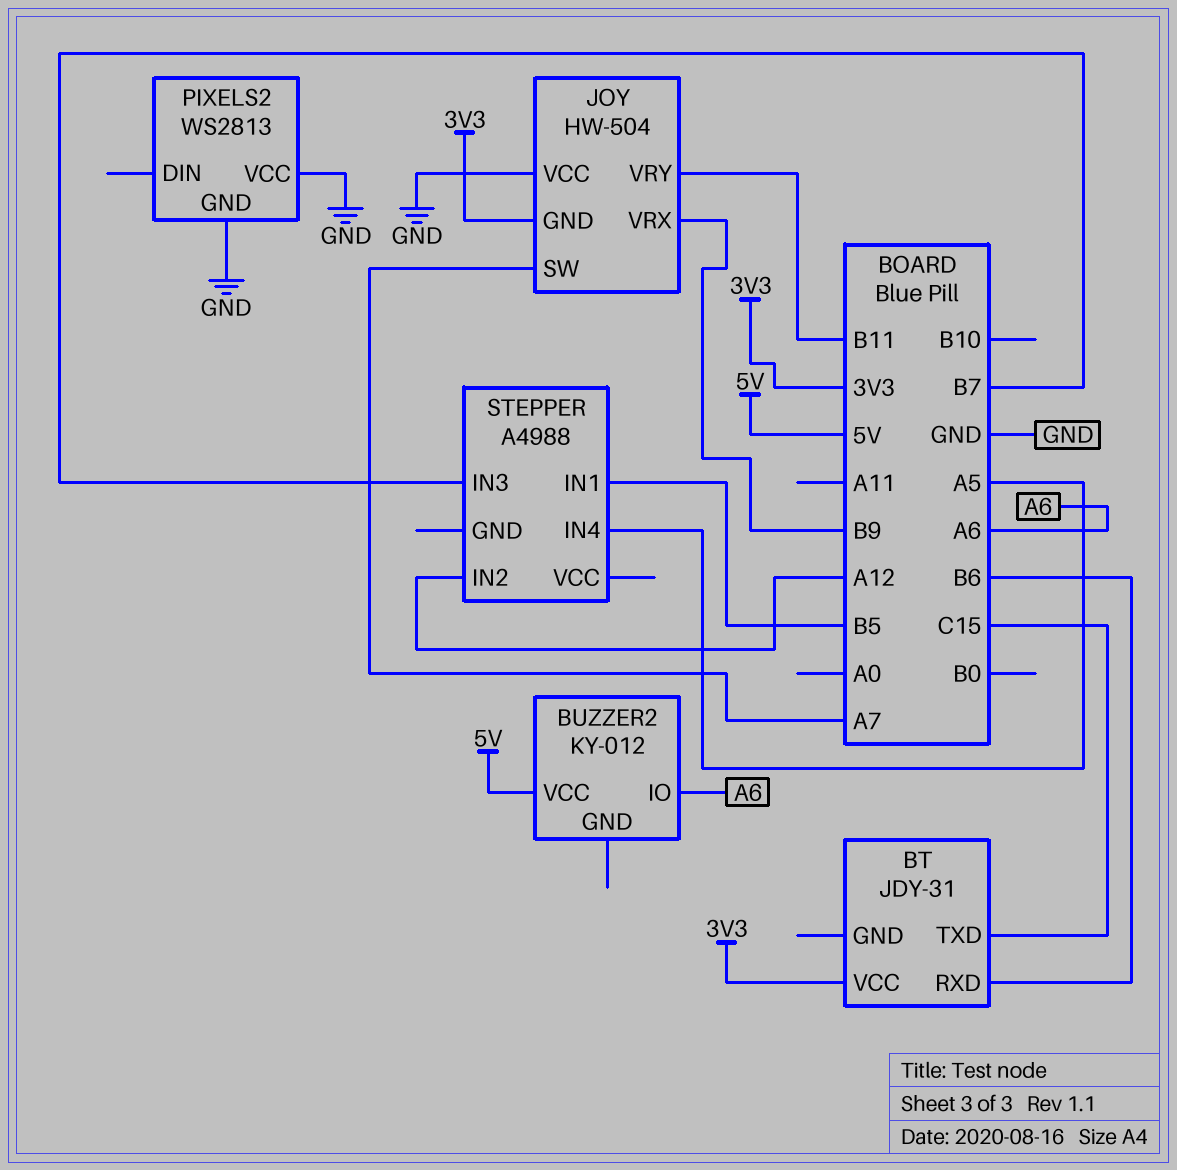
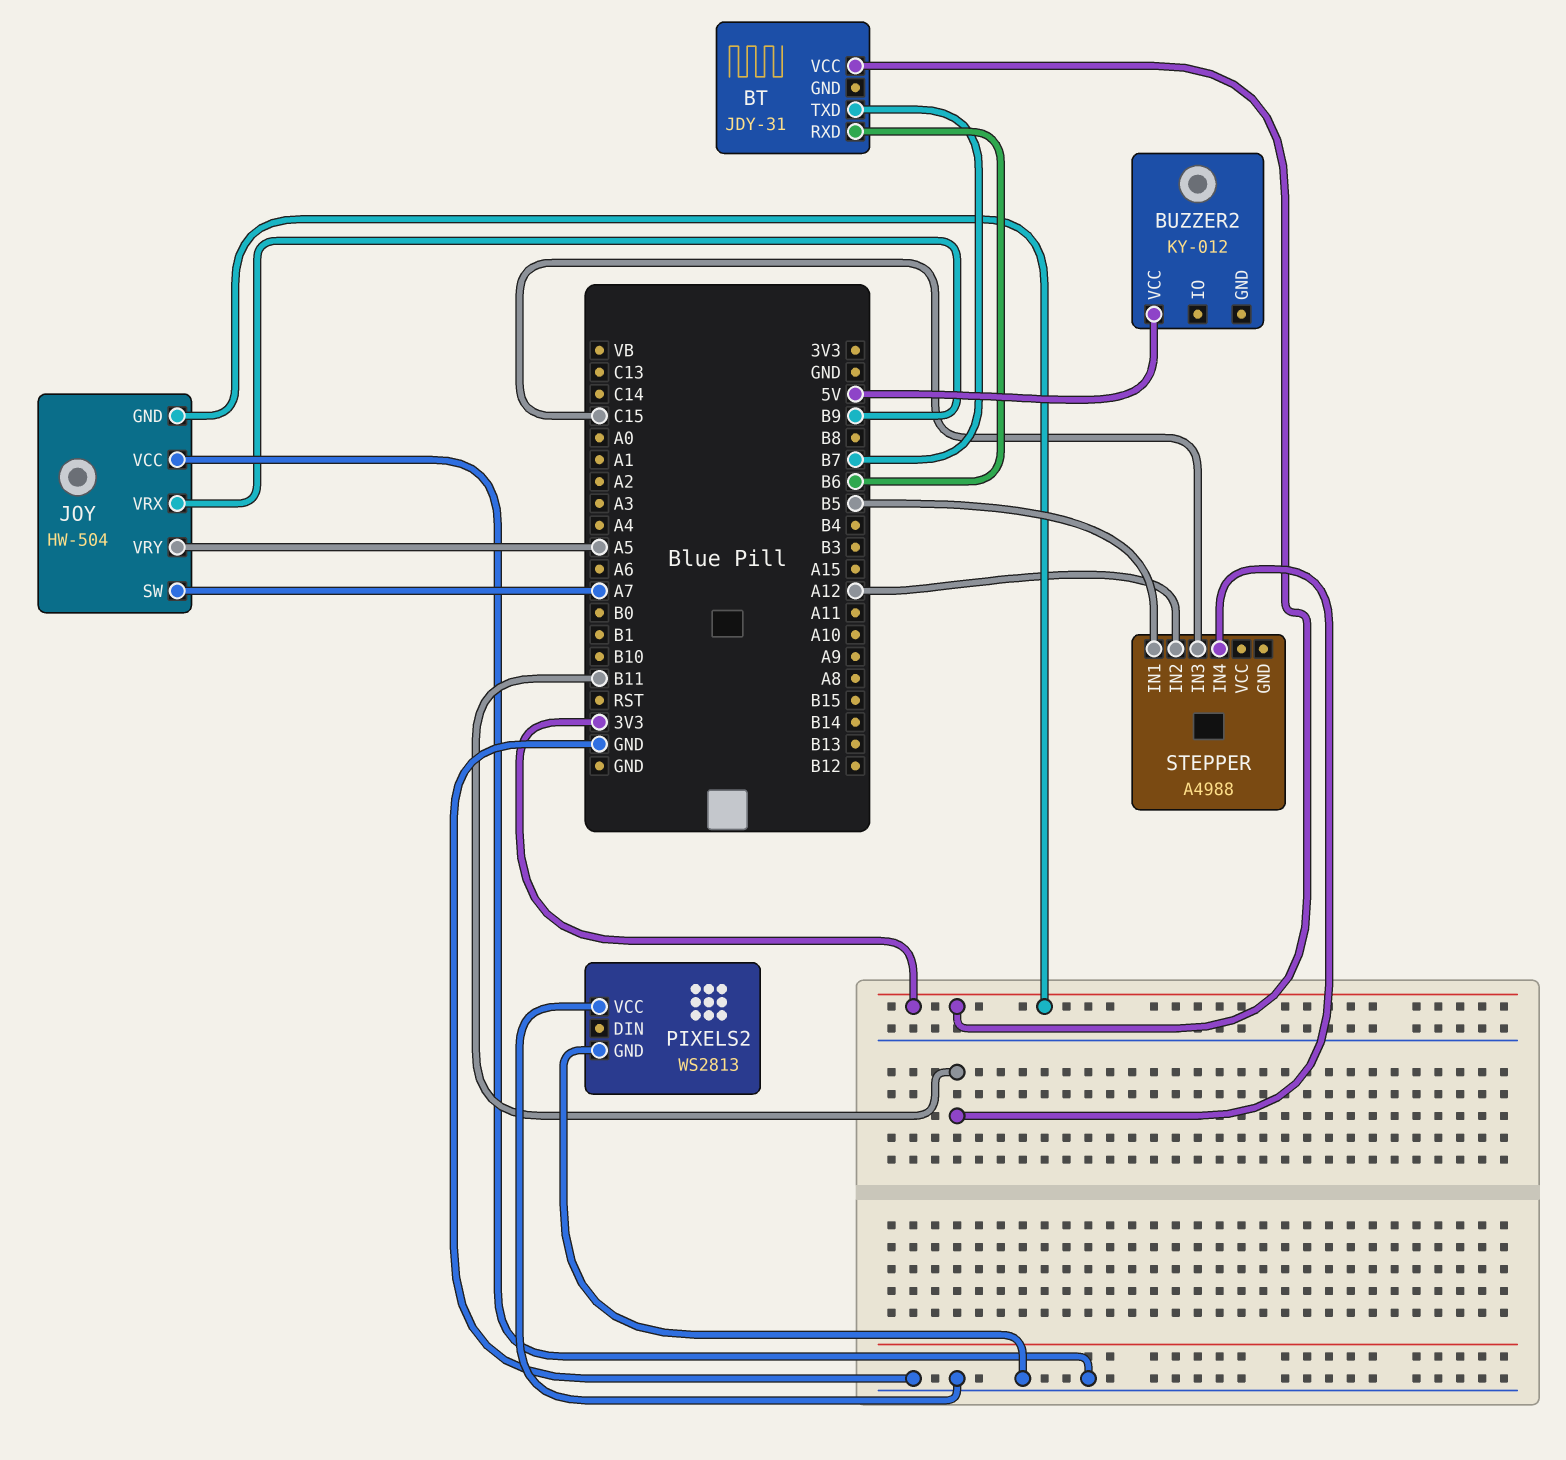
BT pin TXD: C15 -> B7
BUZZER2 pin IO: A6 -> none
JOY pin VRY: B11 -> A5
STEPPER pin IN3: B7 -> C15
STEPPER pin IN4: A5 -> B11

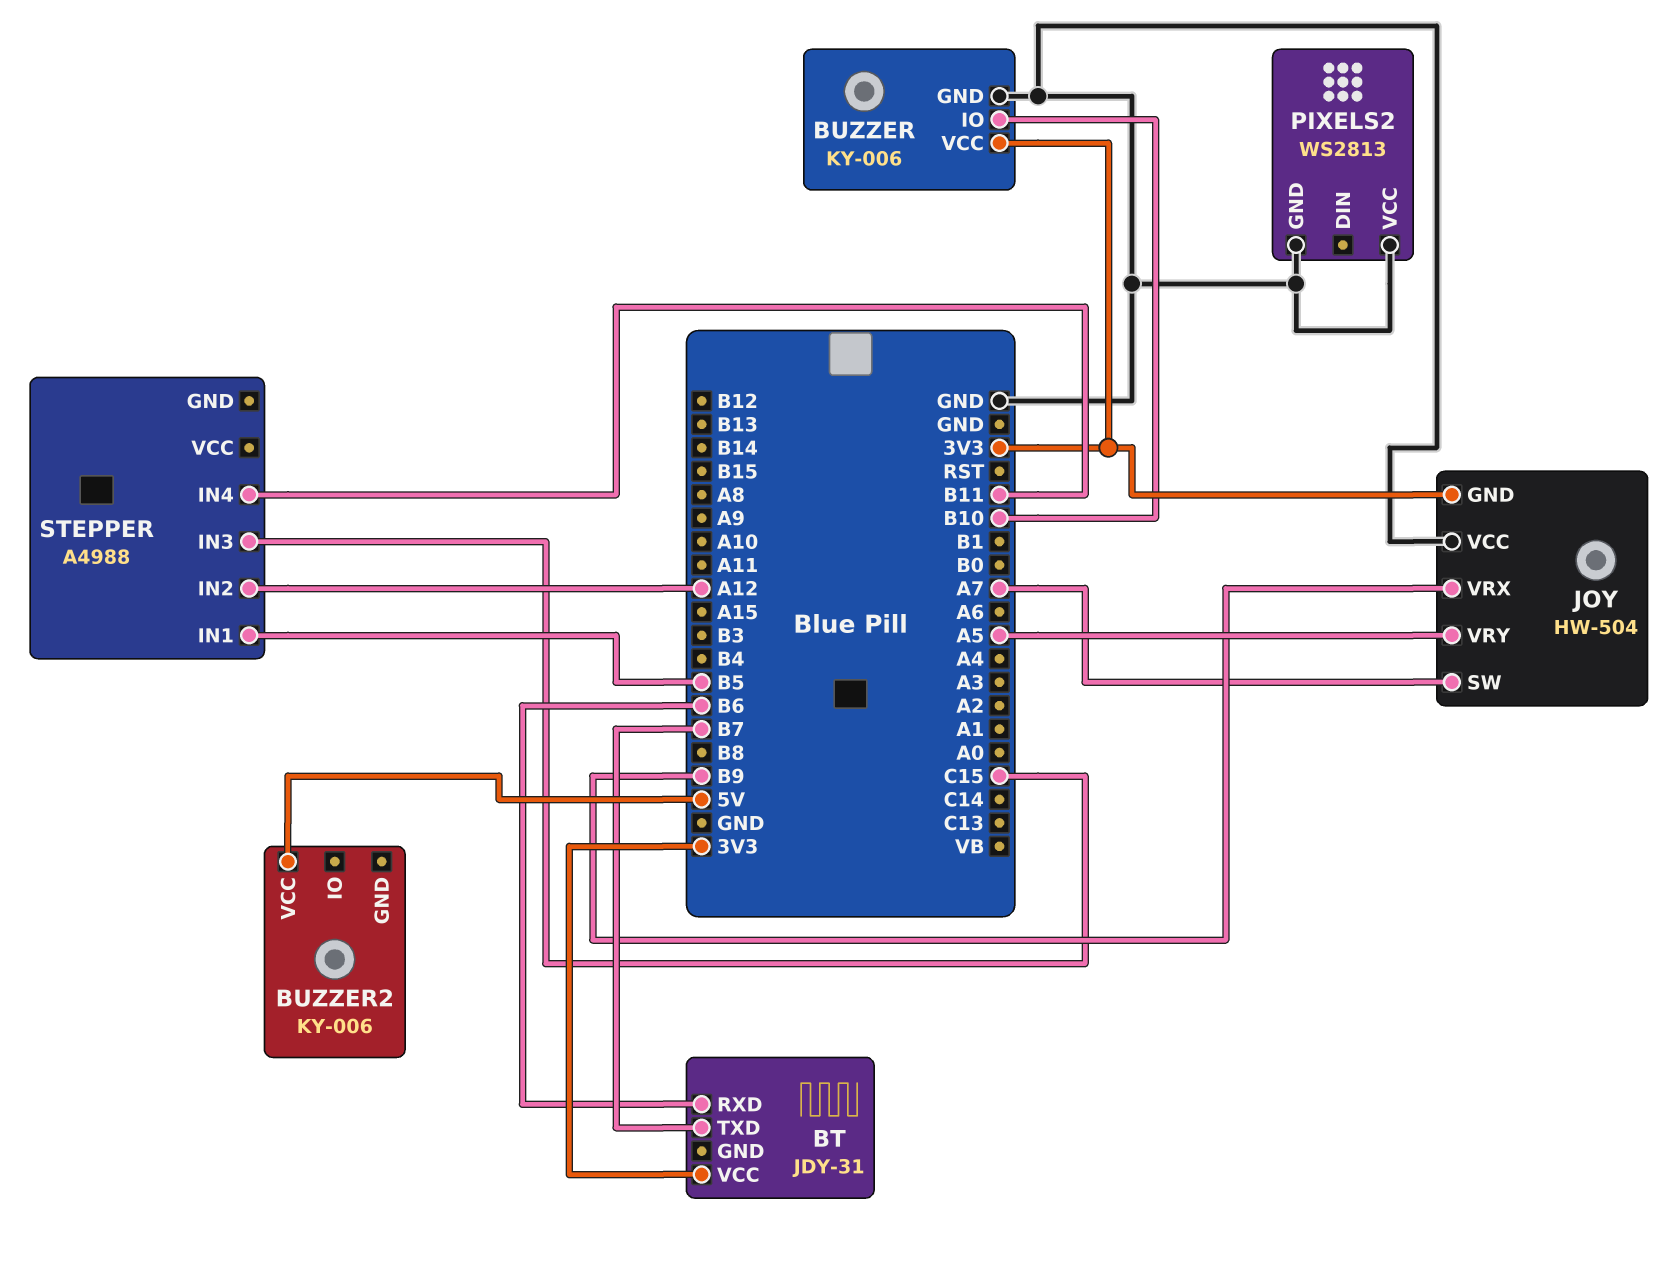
BUZZER: none -> KY-006
BUZZER pin GND: none -> GND
BUZZER pin IO: none -> B10
BUZZER pin VCC: none -> 3V3
BUZZER2: KY-012 -> KY-006

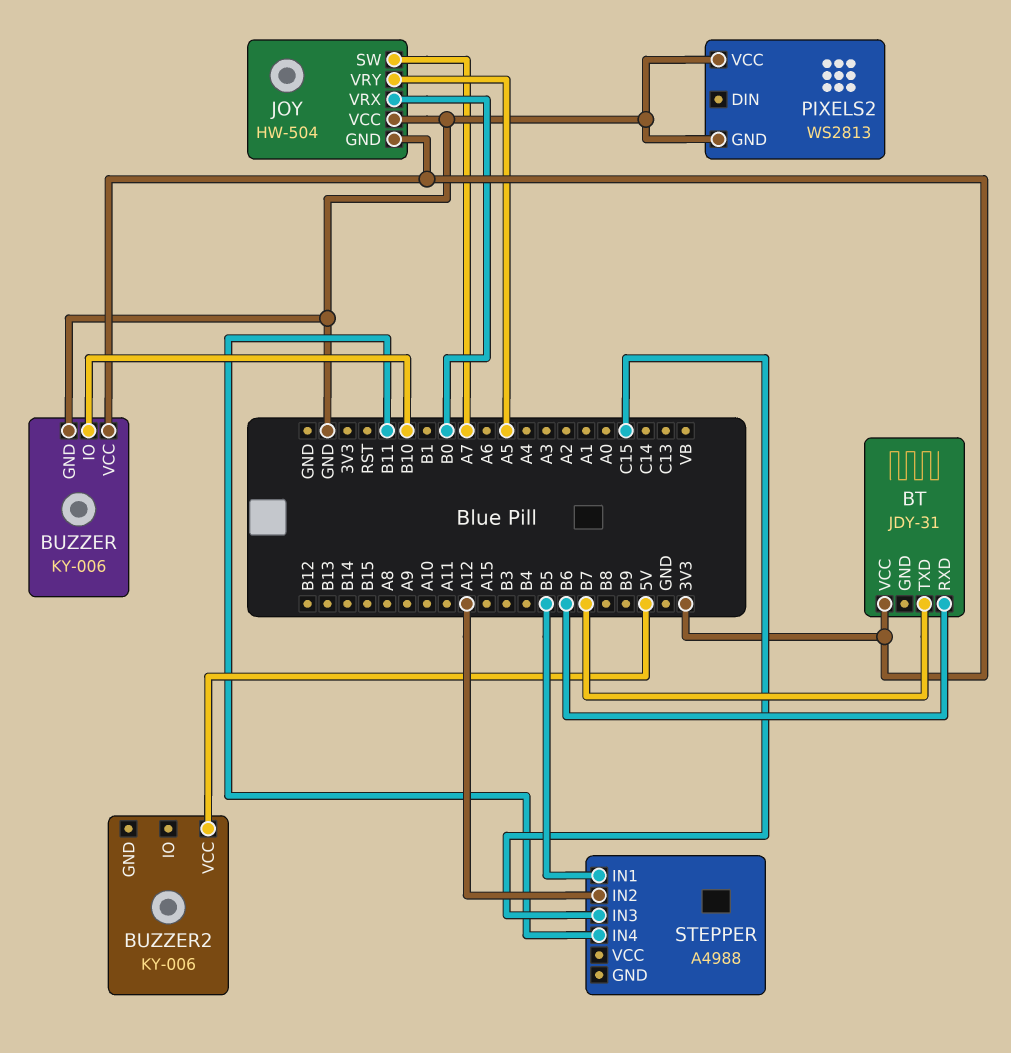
JOY pin VRX: B9 -> B0

